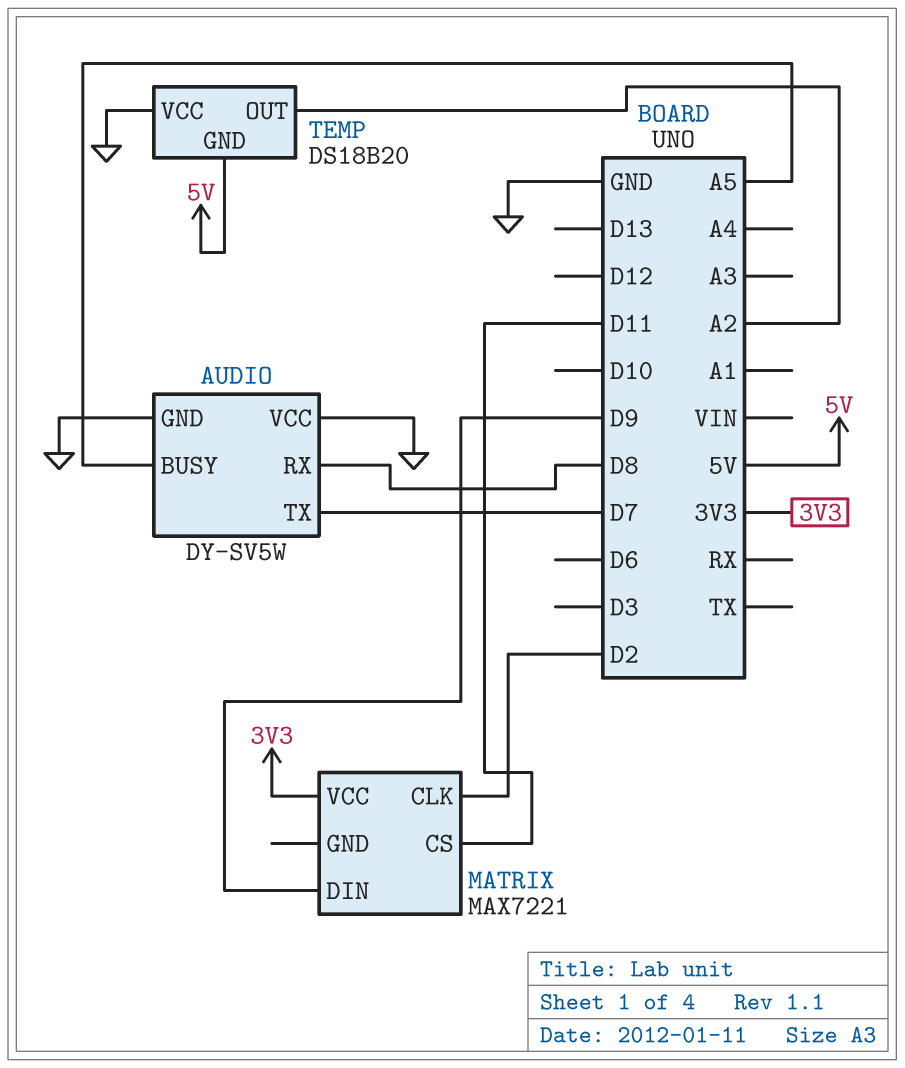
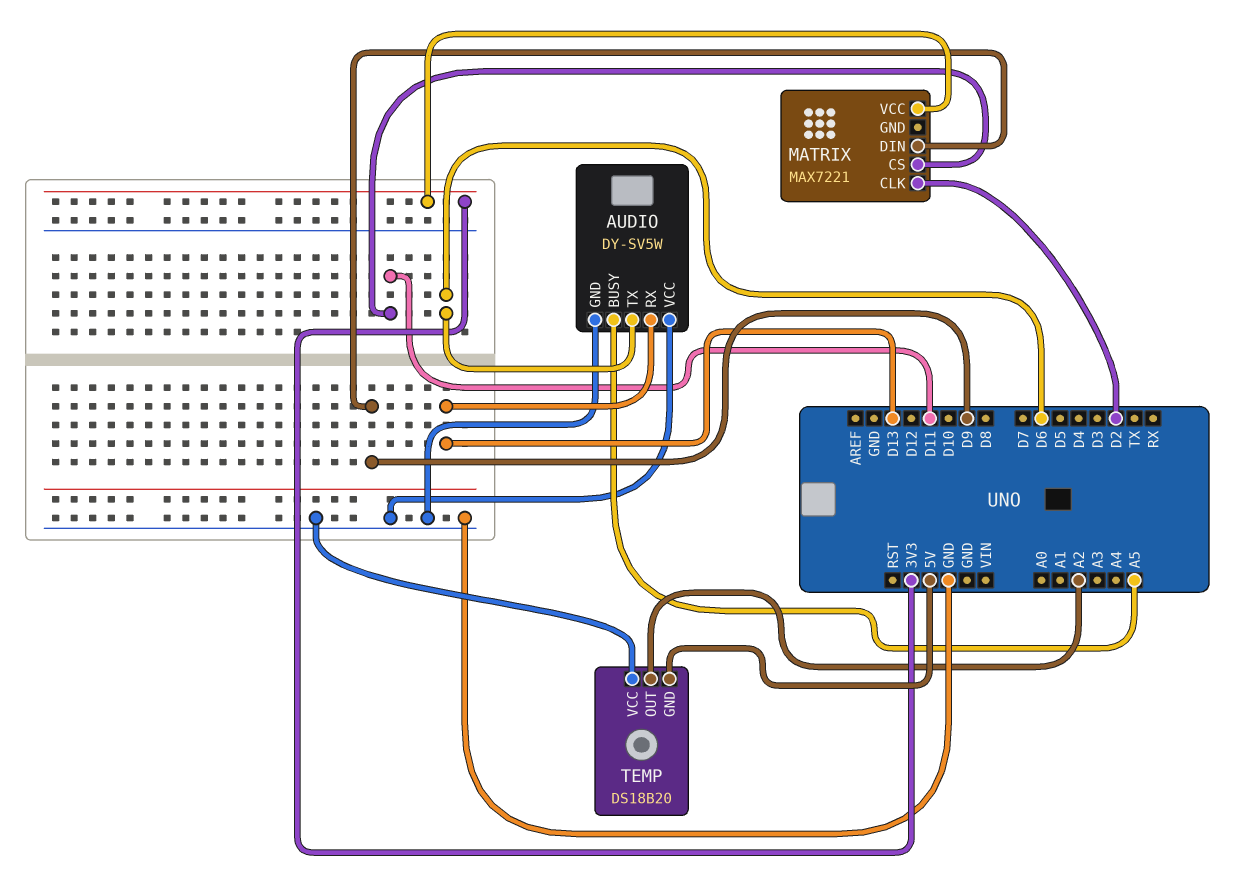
AUDIO pin RX: D8 -> D13
AUDIO pin TX: D7 -> D6

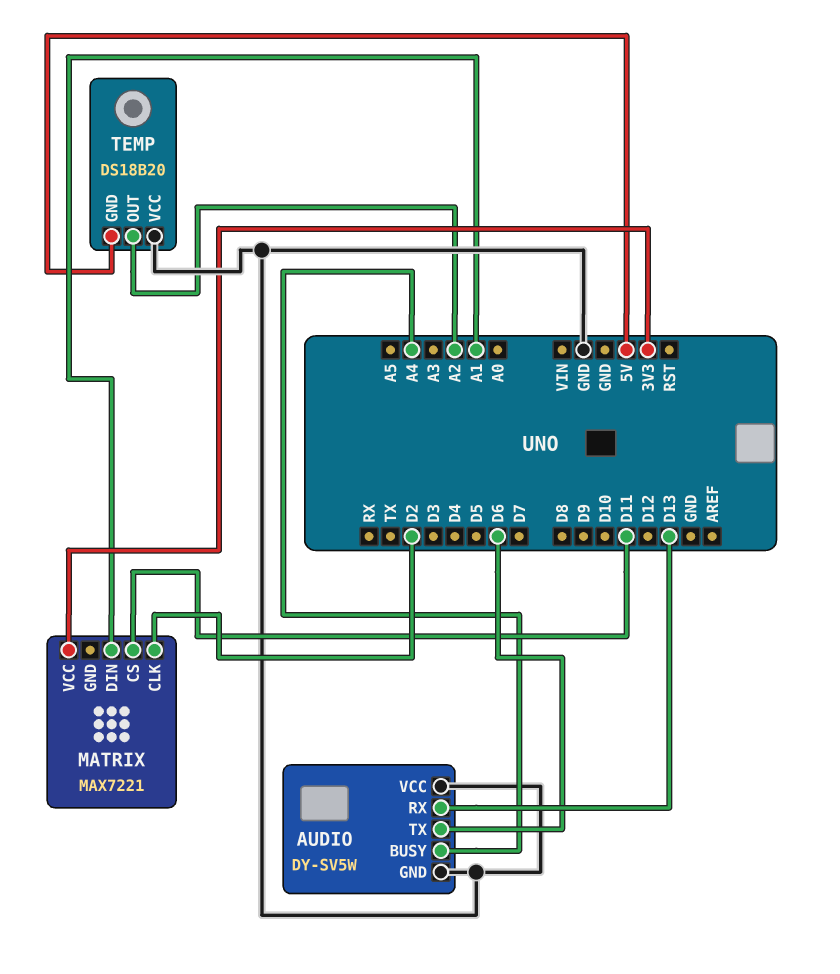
AUDIO pin BUSY: A5 -> A4
MATRIX pin DIN: D9 -> A1

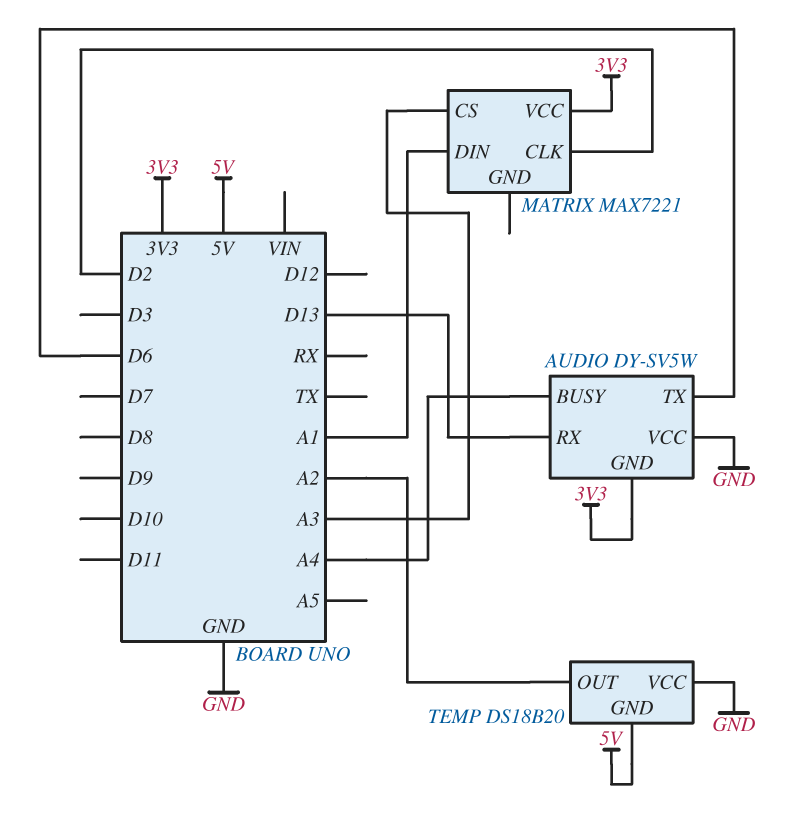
AUDIO pin GND: GND -> 3V3
MATRIX pin CS: D11 -> A3

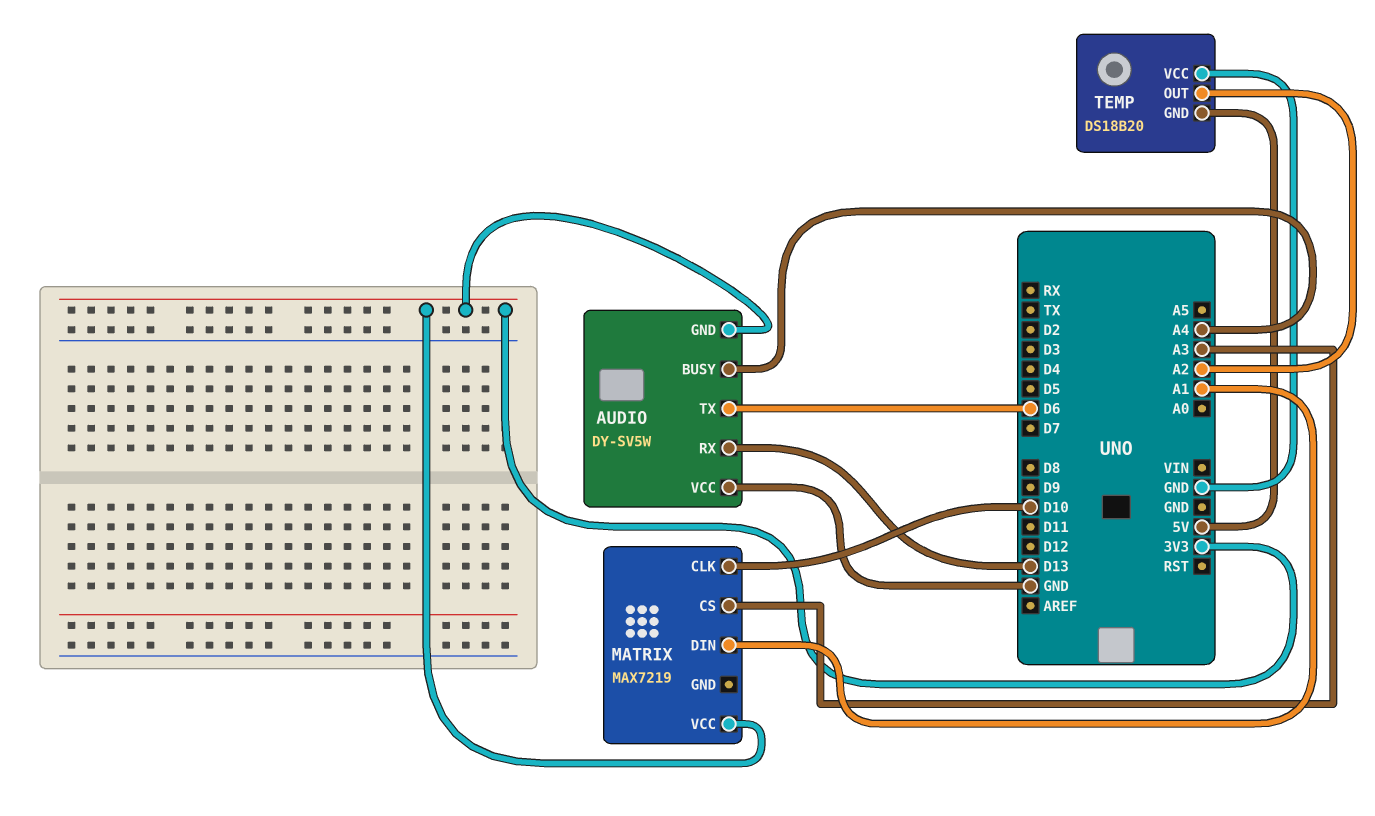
MATRIX: MAX7221 -> MAX7219
MATRIX pin CLK: D2 -> D10

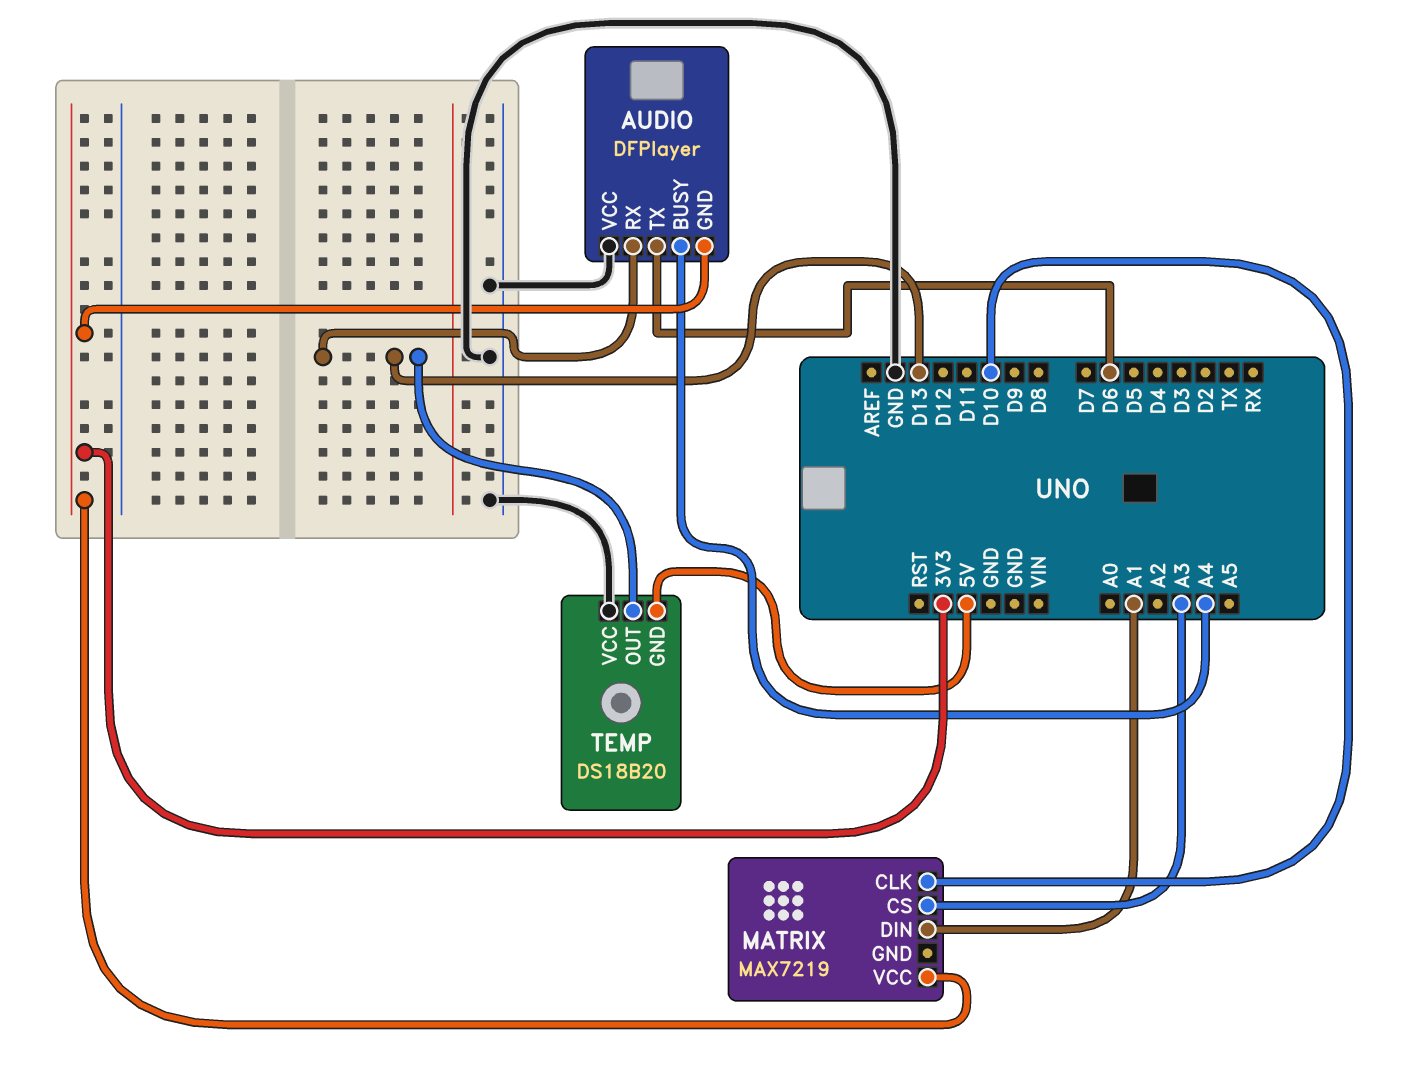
AUDIO: DY-SV5W -> DFPlayer
TEMP pin OUT: A2 -> D13

